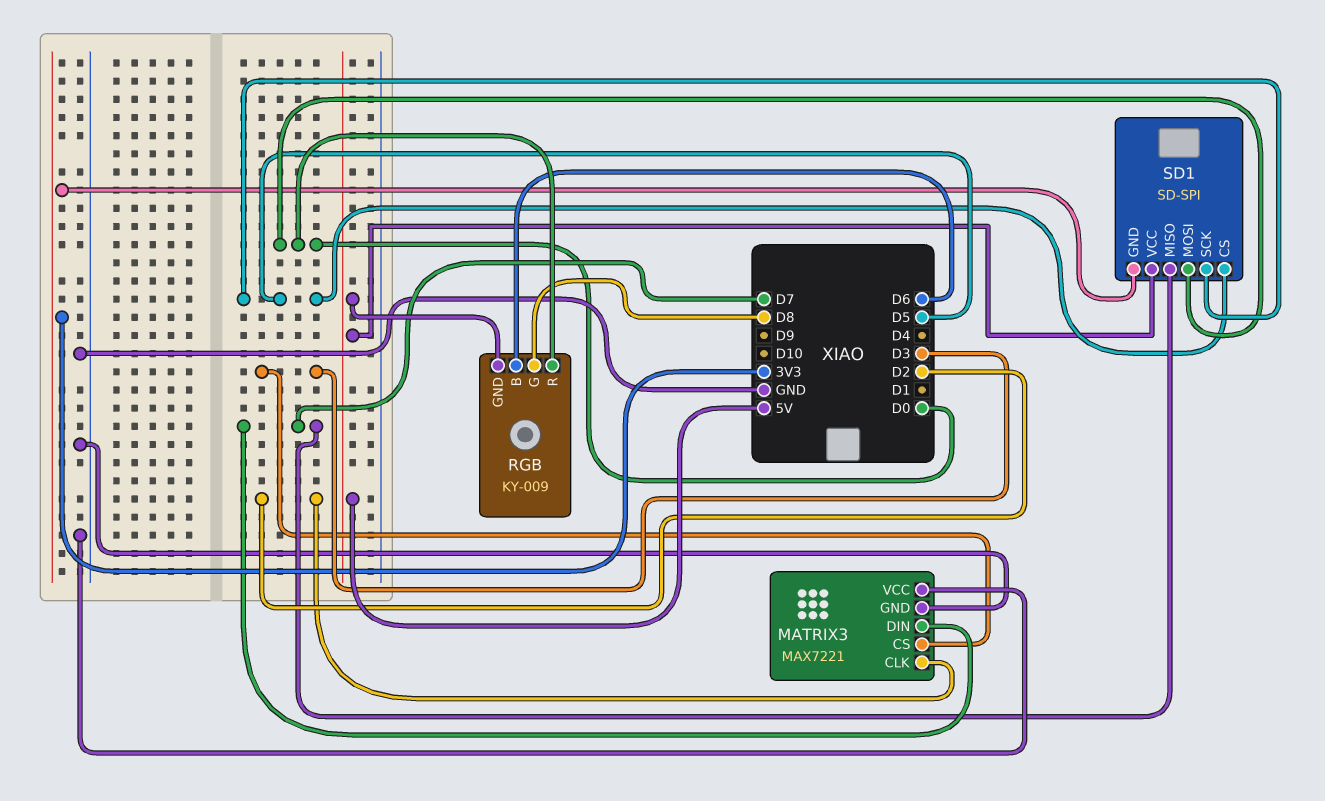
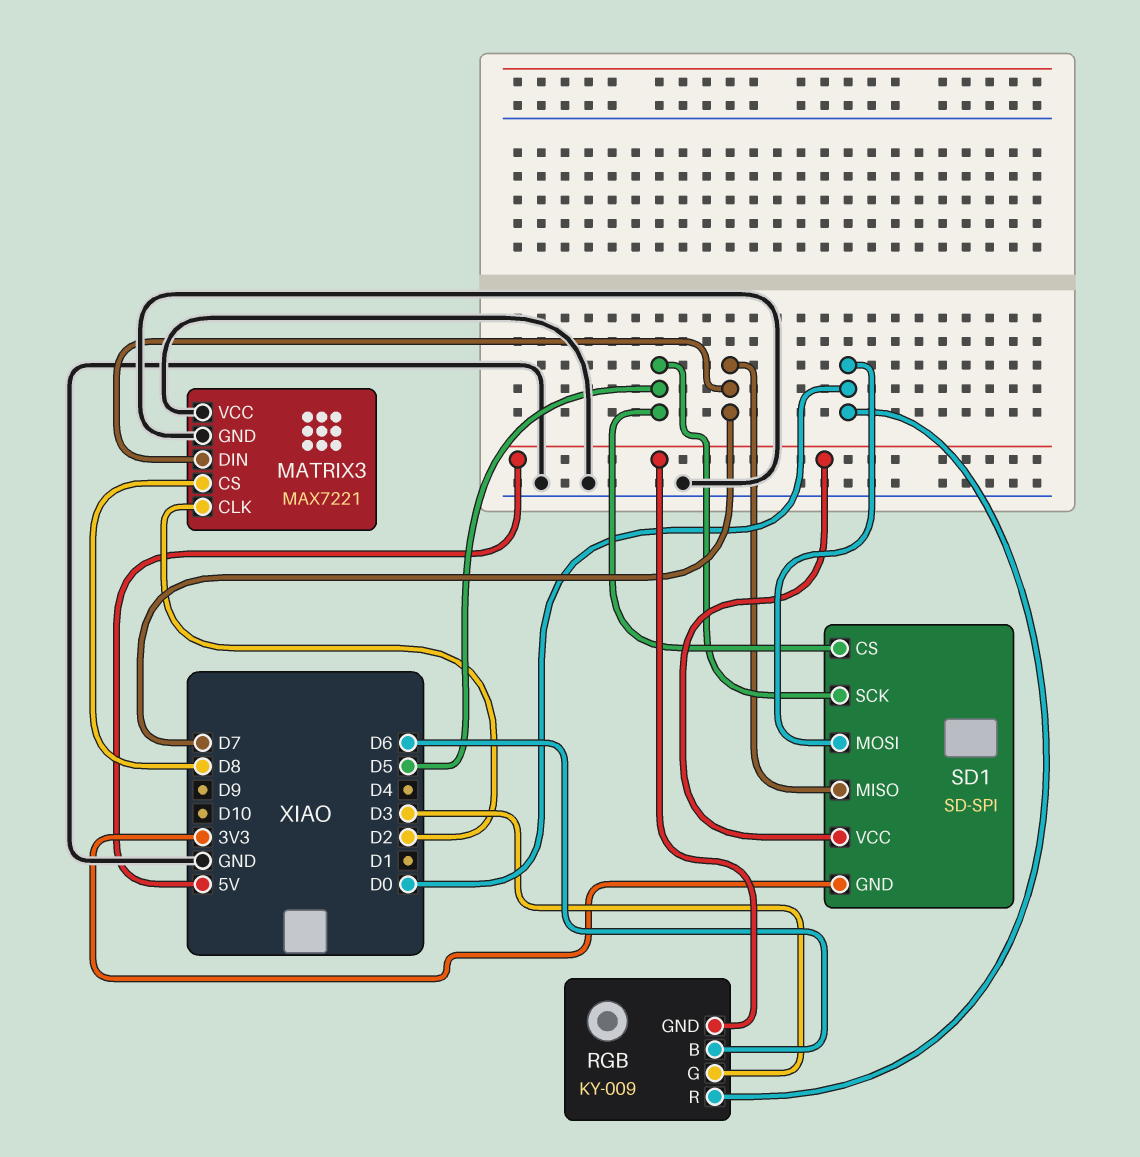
MATRIX3 pin CS: D3 -> D8
RGB pin G: D8 -> D3

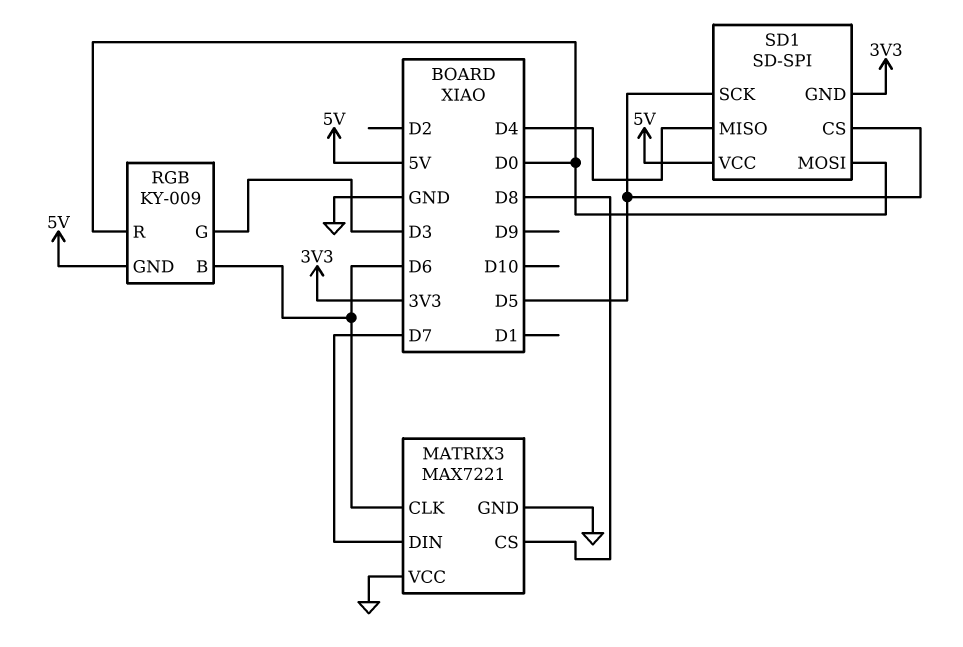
MATRIX3 pin CLK: D2 -> D6
SD1 pin MISO: D7 -> D4

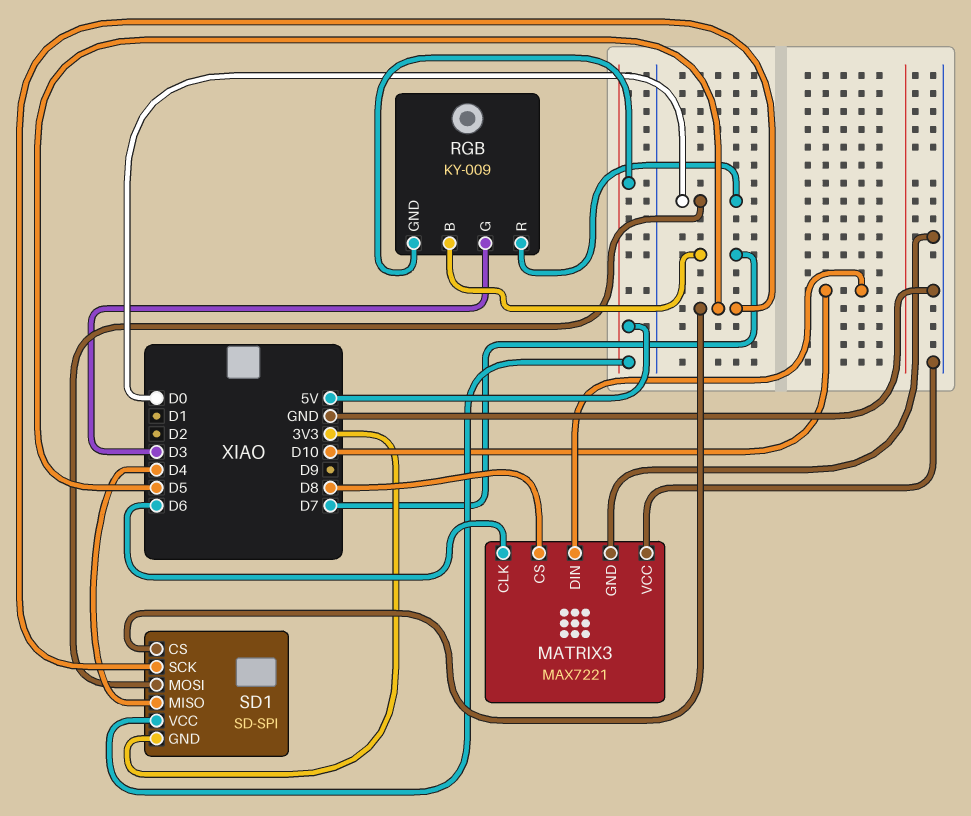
MATRIX3 pin DIN: D7 -> D10
RGB pin B: D6 -> D7

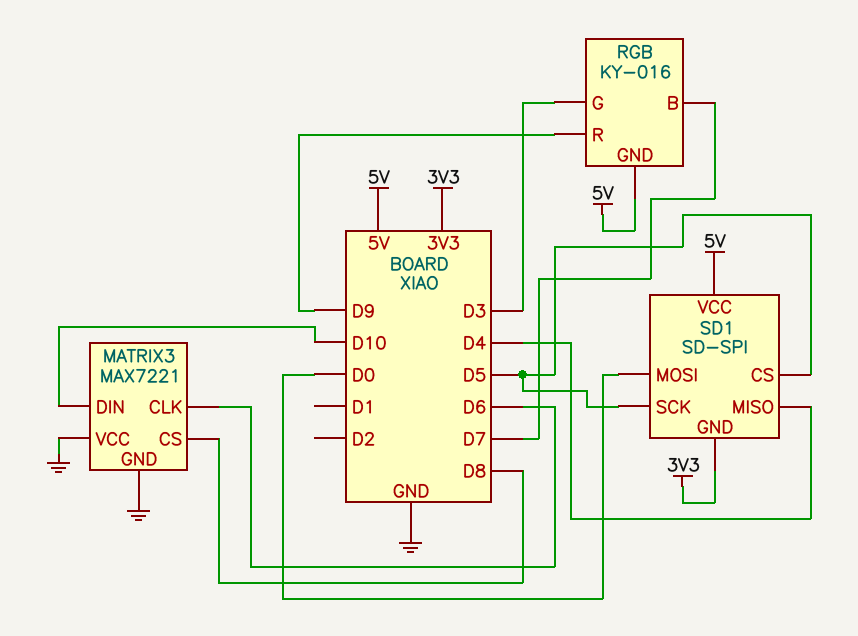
RGB: KY-009 -> KY-016
RGB pin R: D0 -> D9

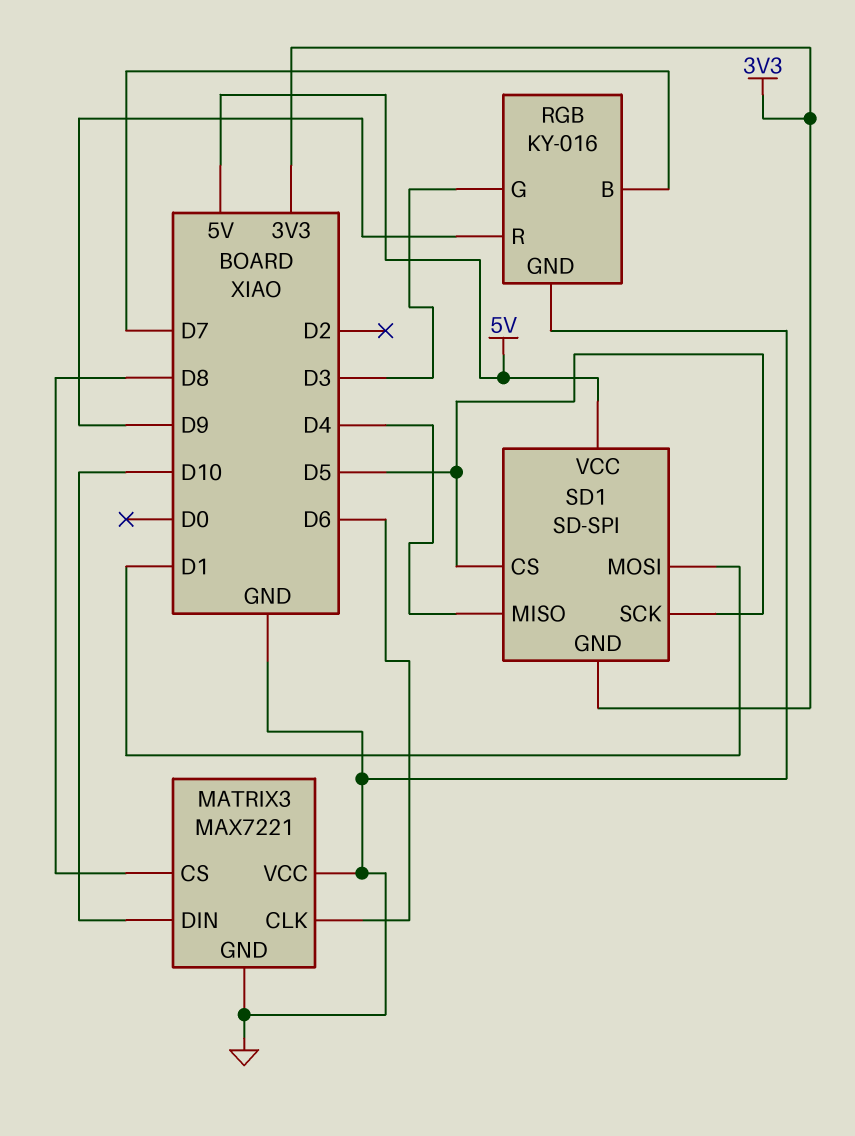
RGB pin GND: 5V -> GND
SD1 pin MOSI: D0 -> D1

